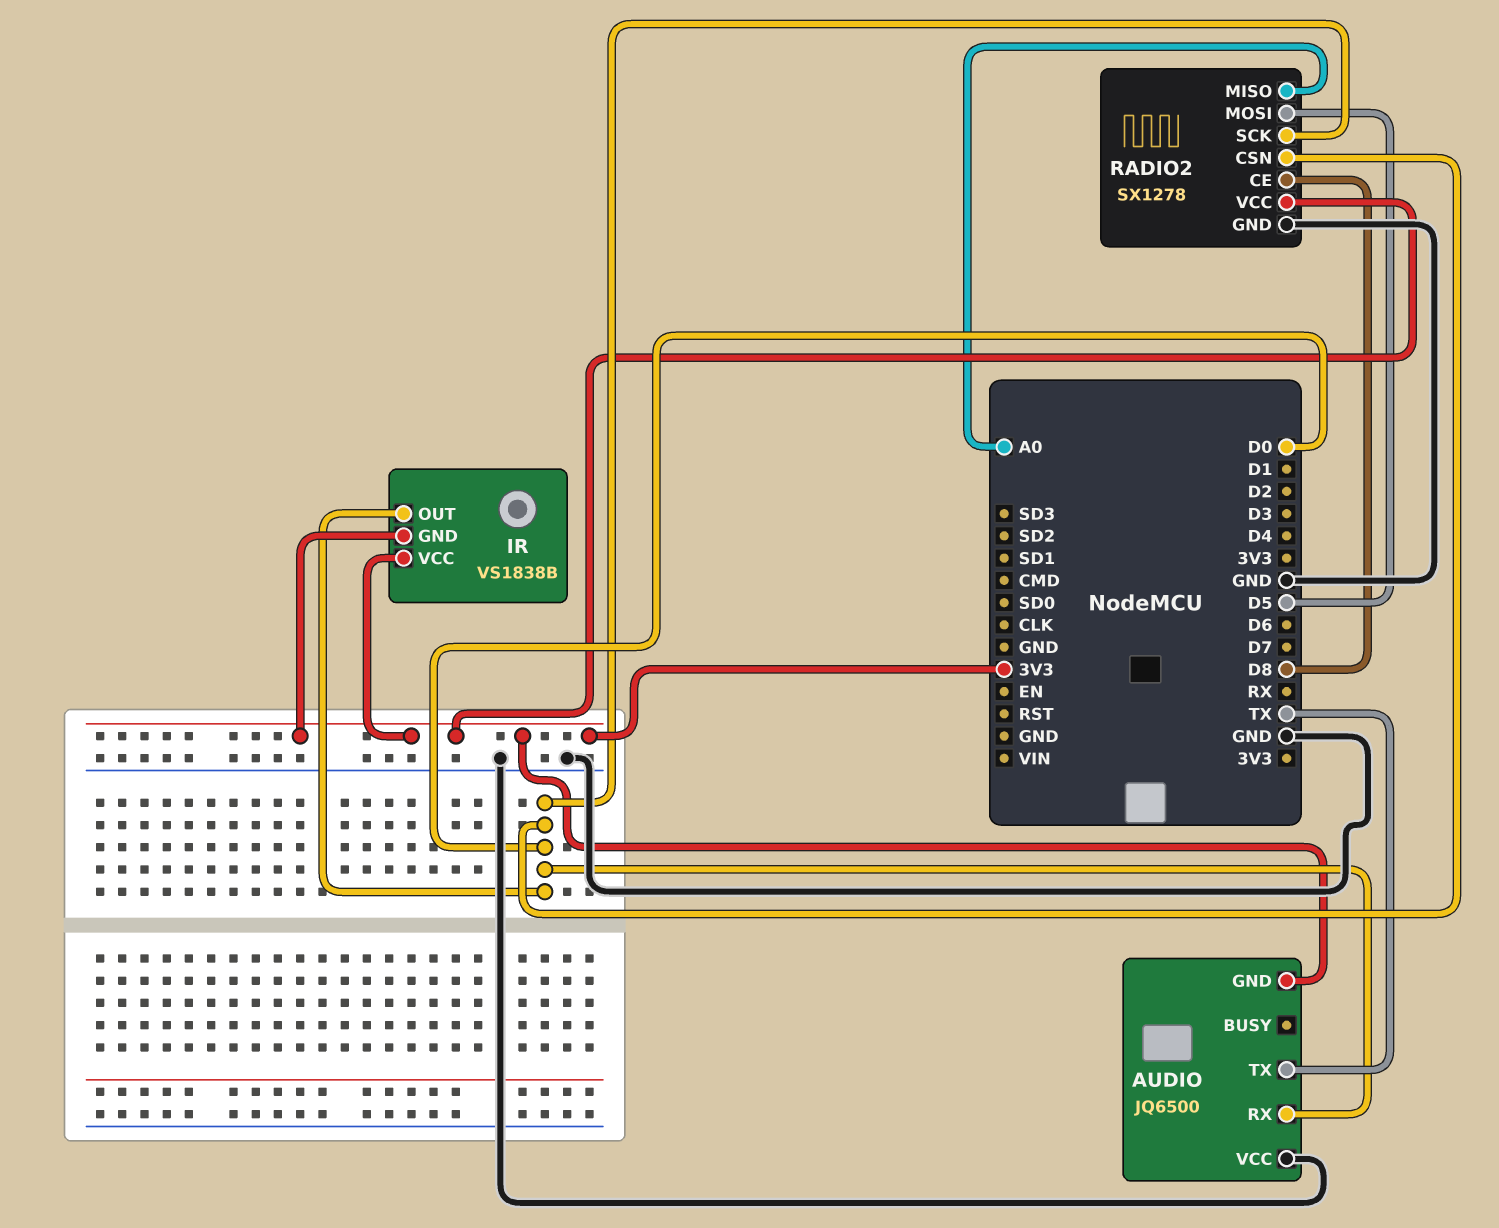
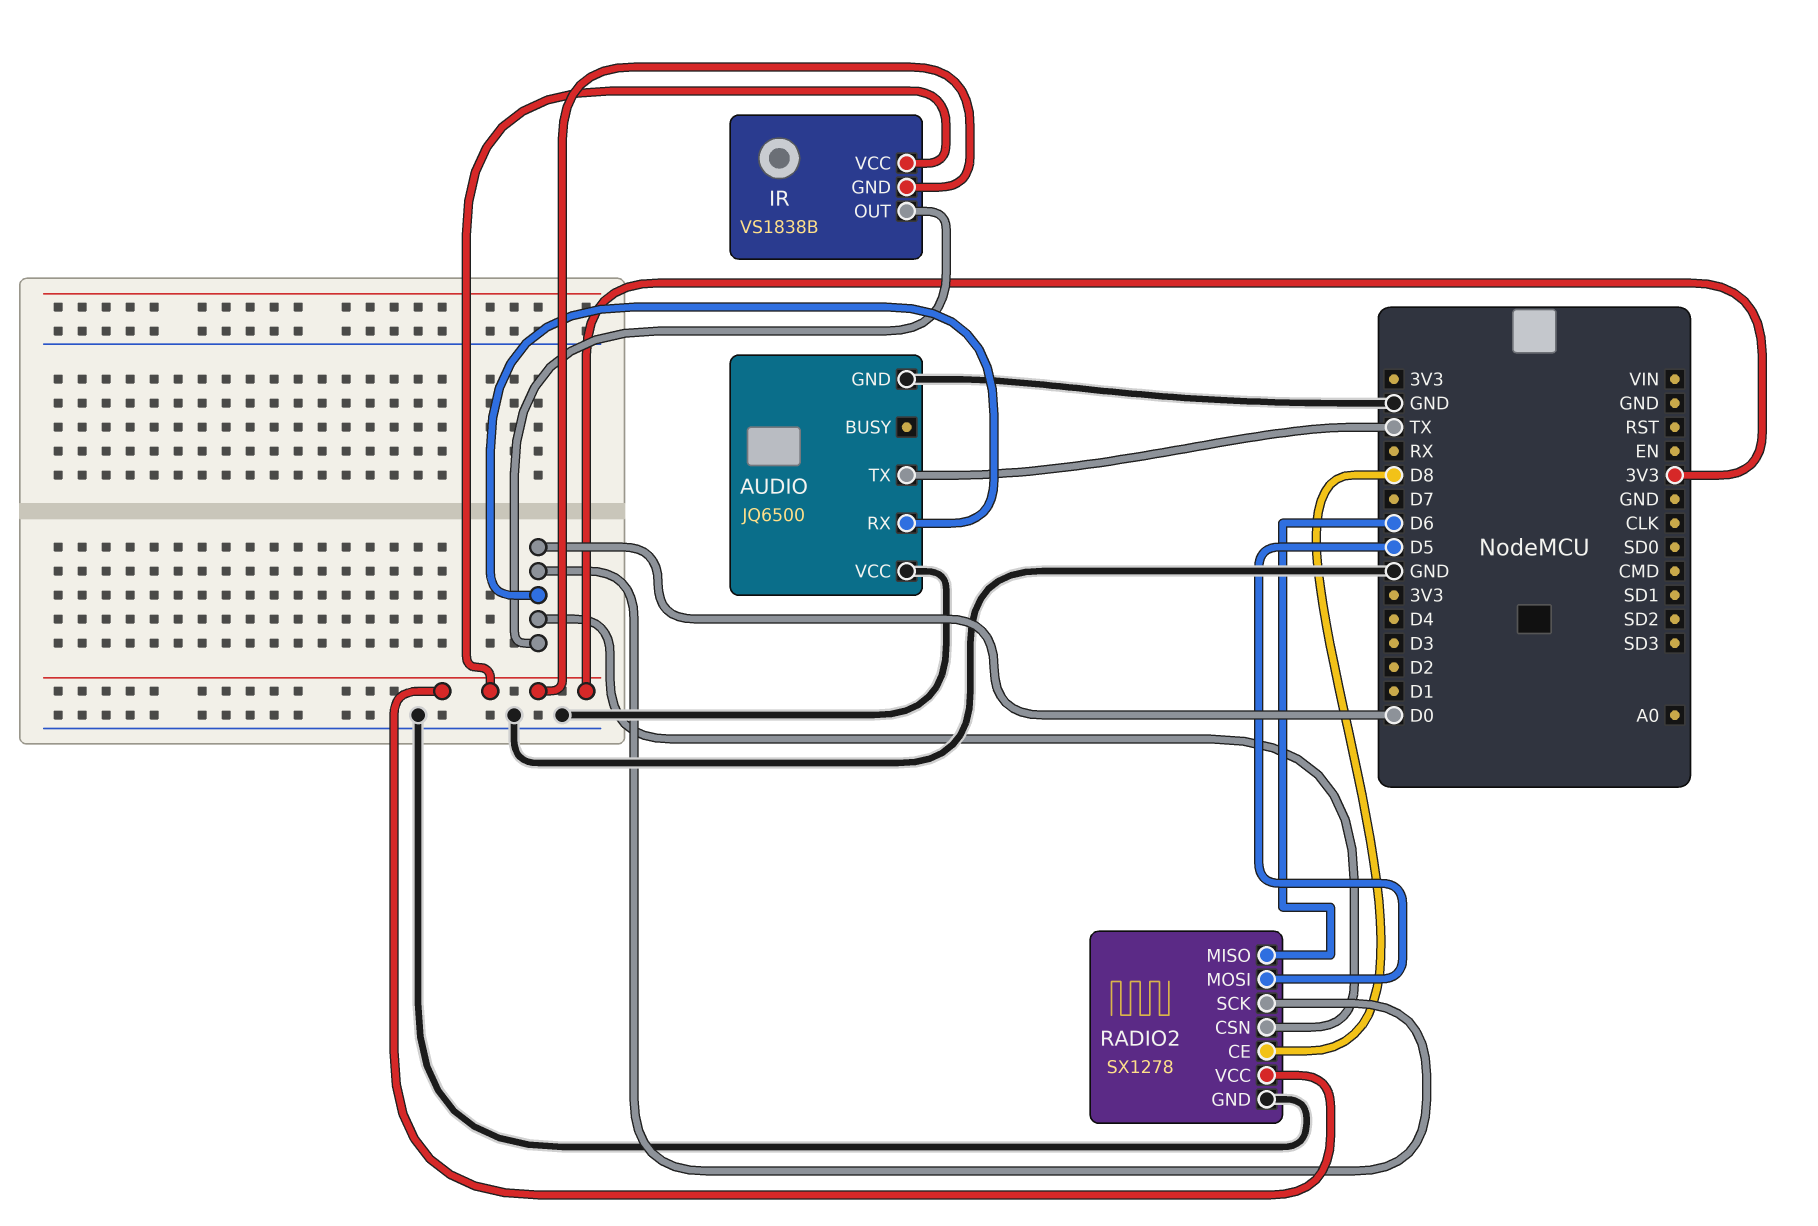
AUDIO pin GND: 3V3 -> GND
RADIO2 pin MISO: A0 -> D6

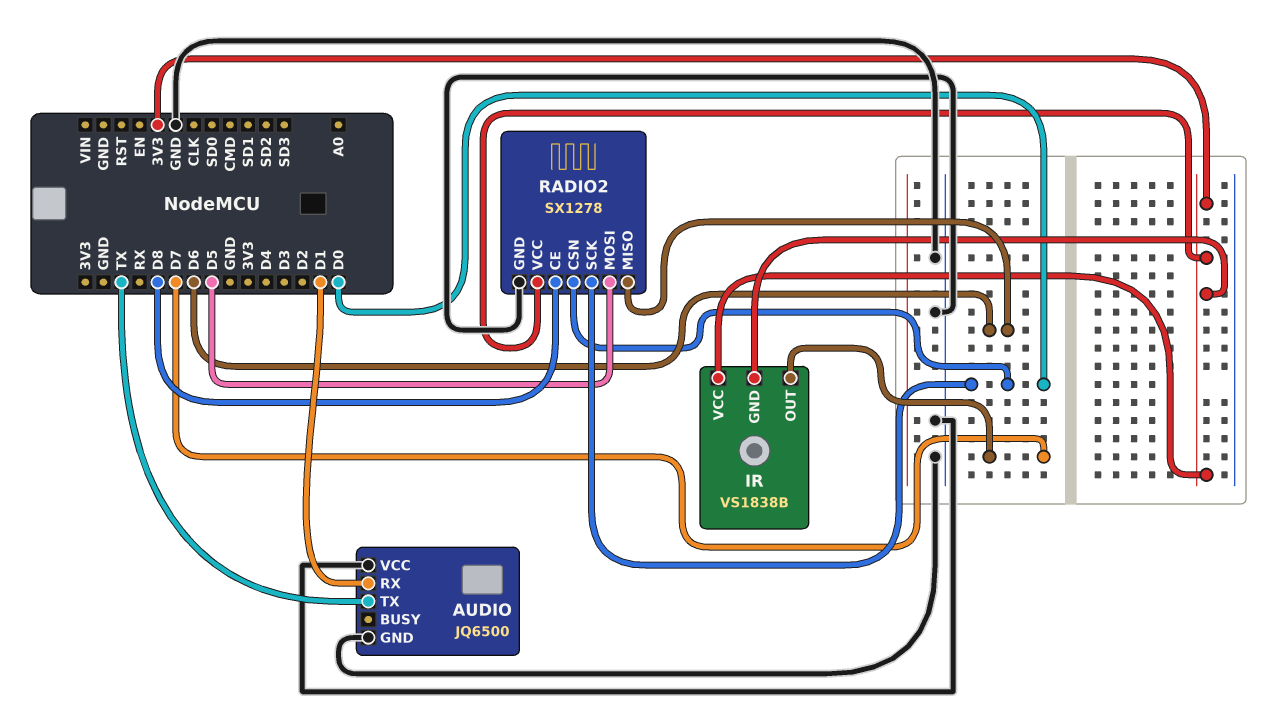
AUDIO pin RX: D0 -> D1
IR pin OUT: D0 -> D7

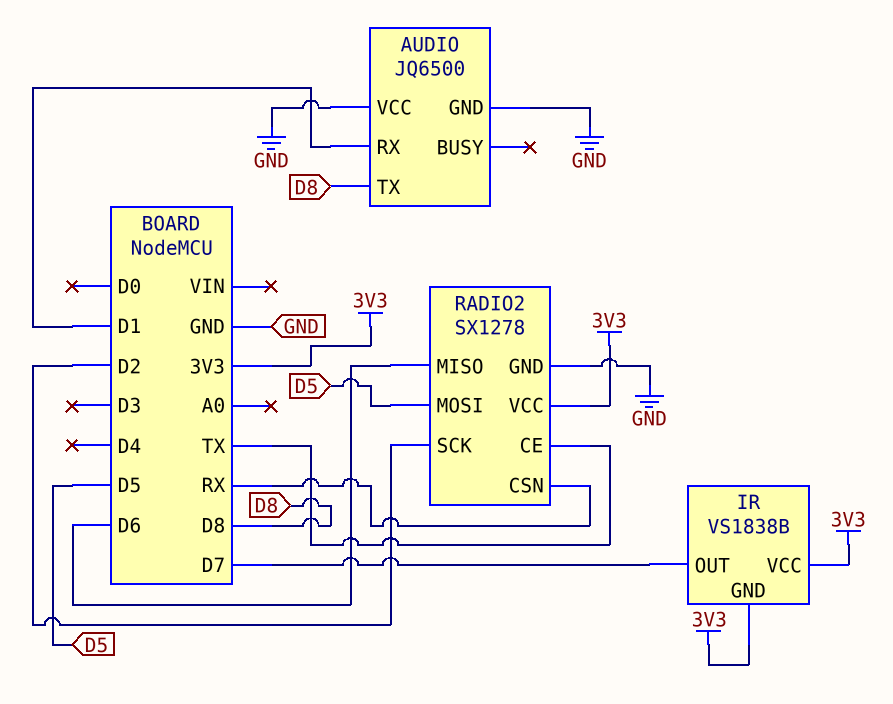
AUDIO pin TX: TX -> D8
RADIO2 pin CE: D8 -> TX
RADIO2 pin CSN: D0 -> RX
RADIO2 pin SCK: D0 -> D2

